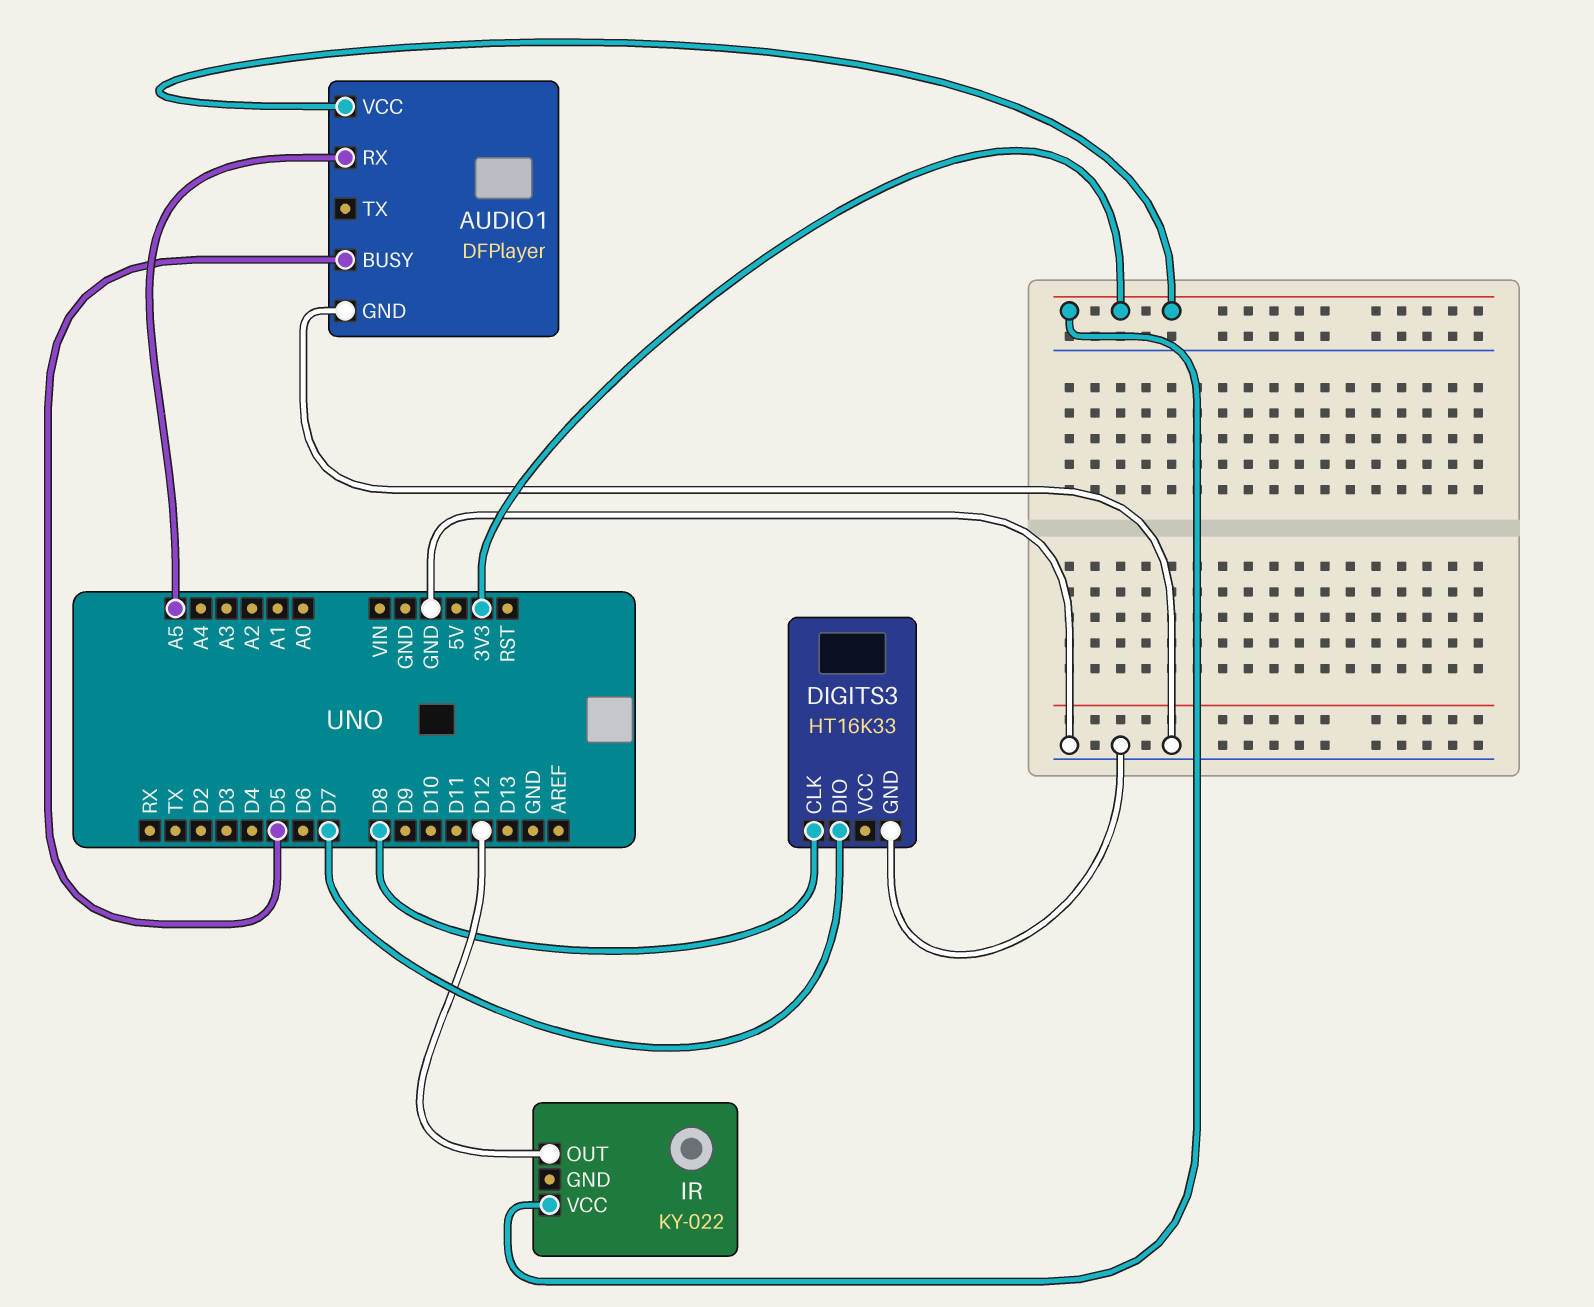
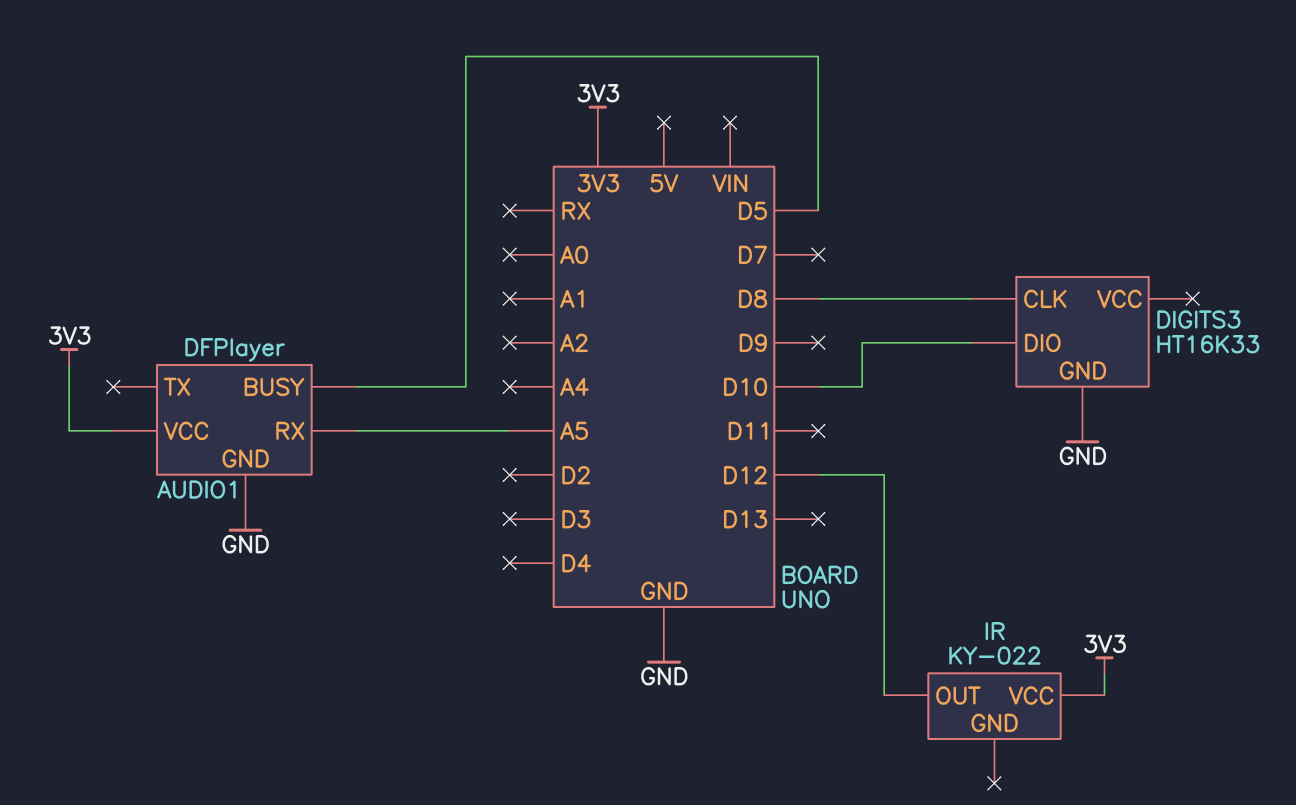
DIGITS3 pin DIO: D7 -> D10

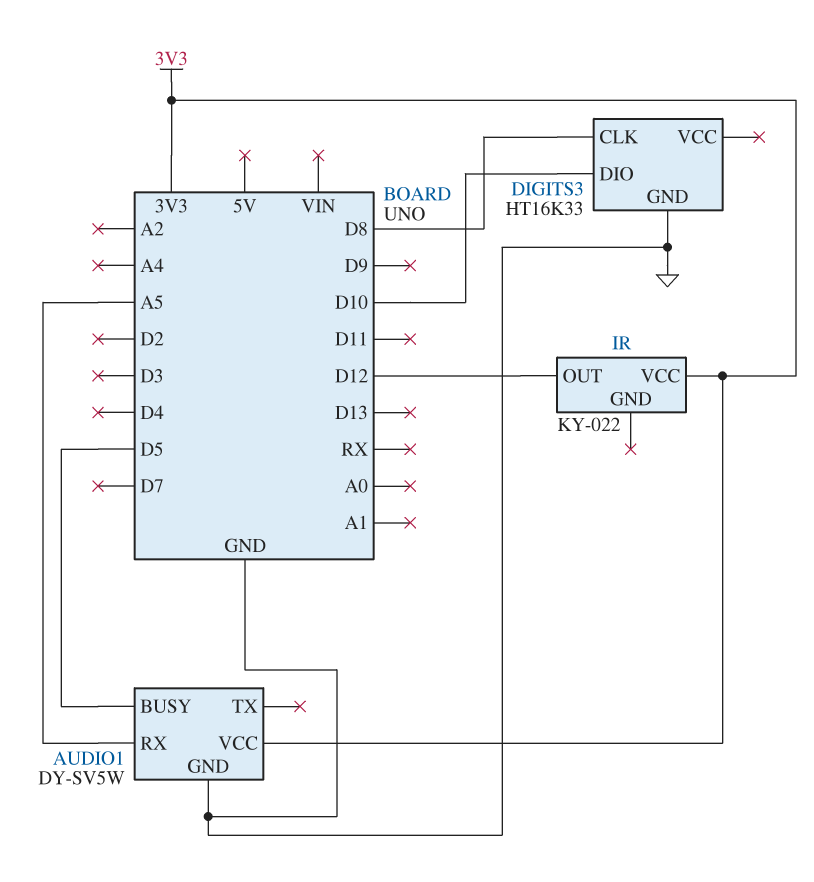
AUDIO1: DFPlayer -> DY-SV5W

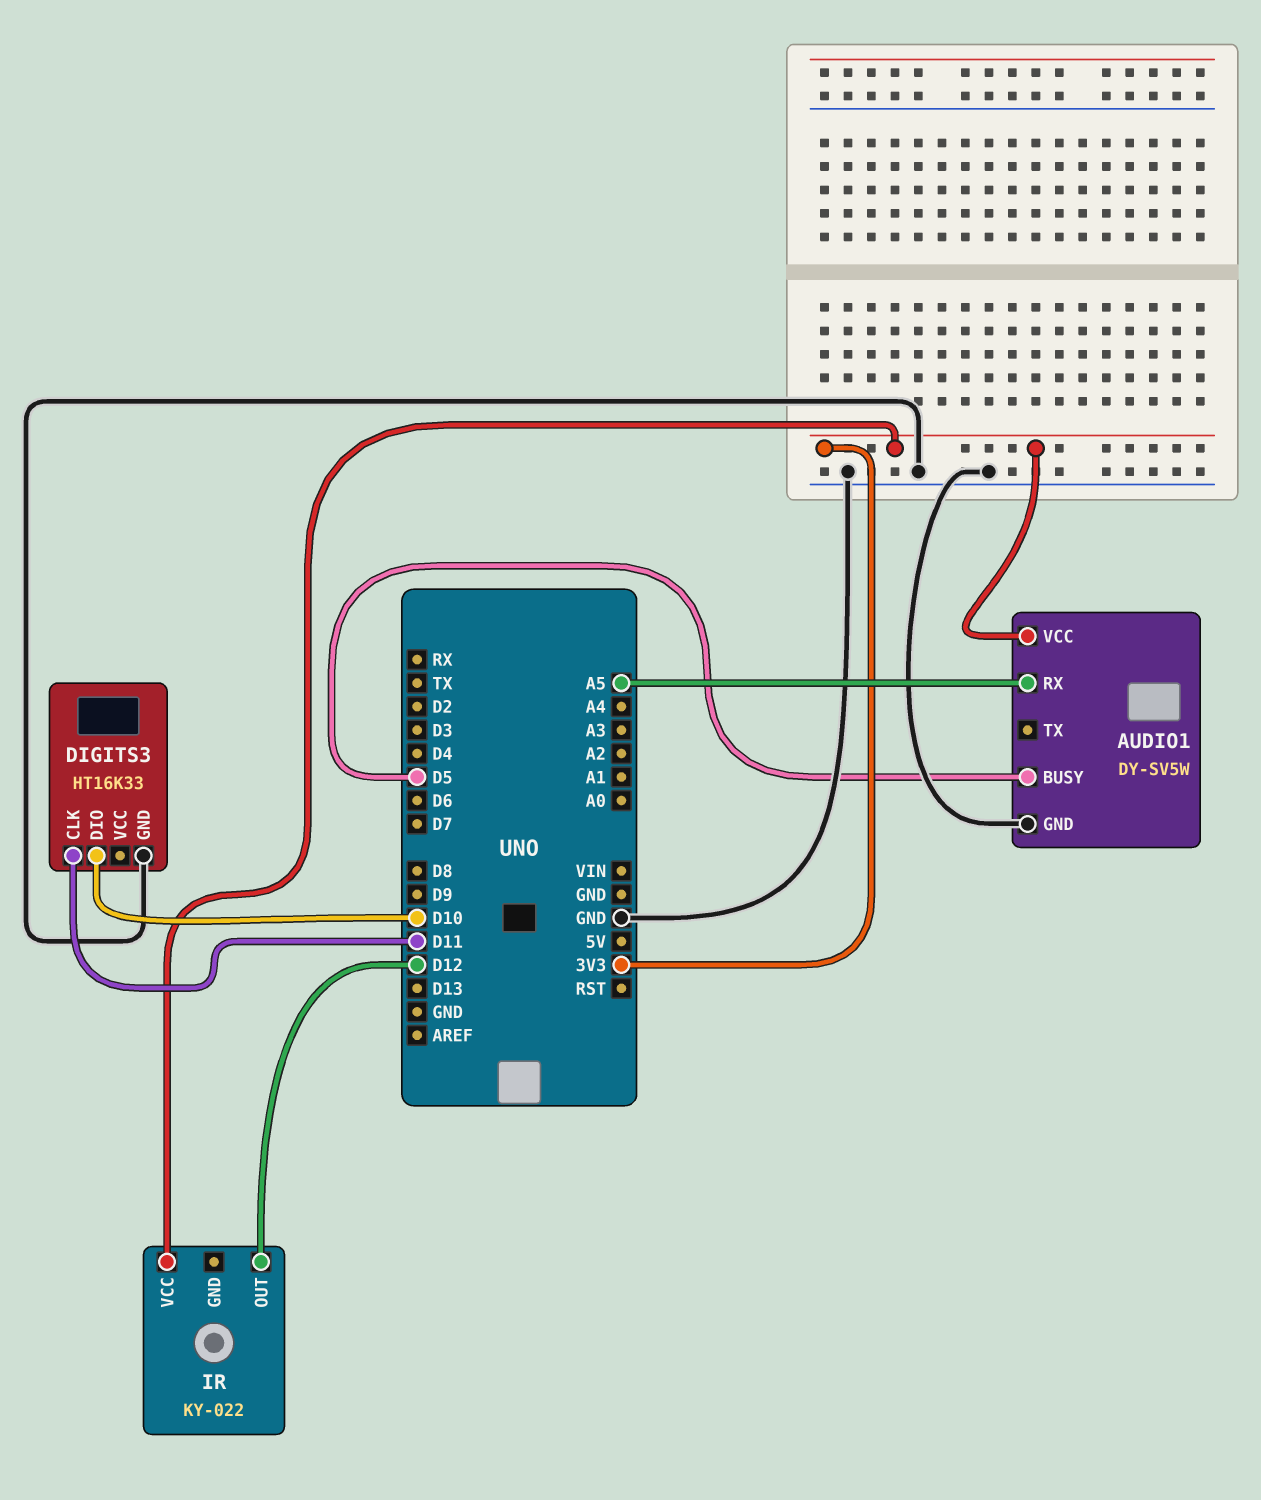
DIGITS3 pin CLK: D8 -> D11

